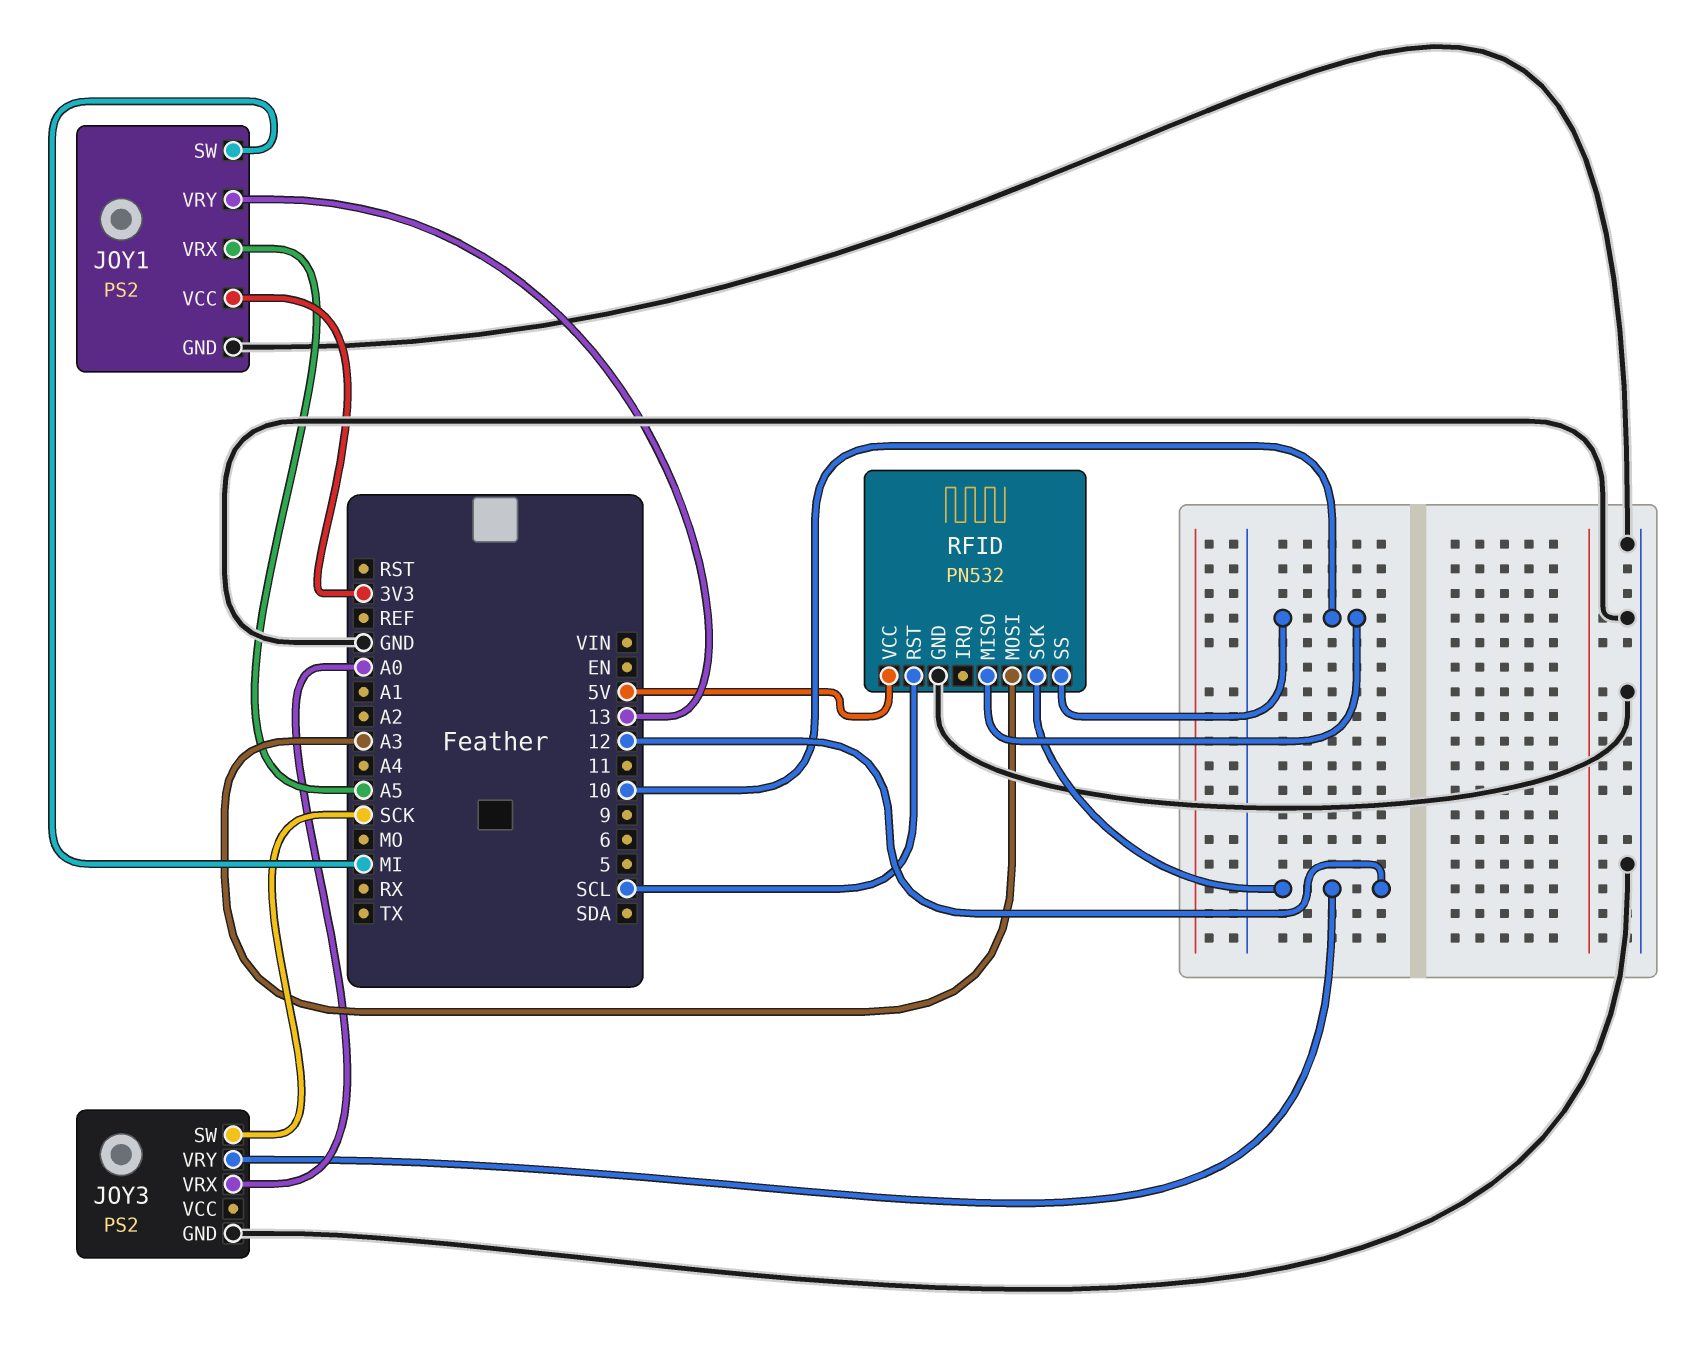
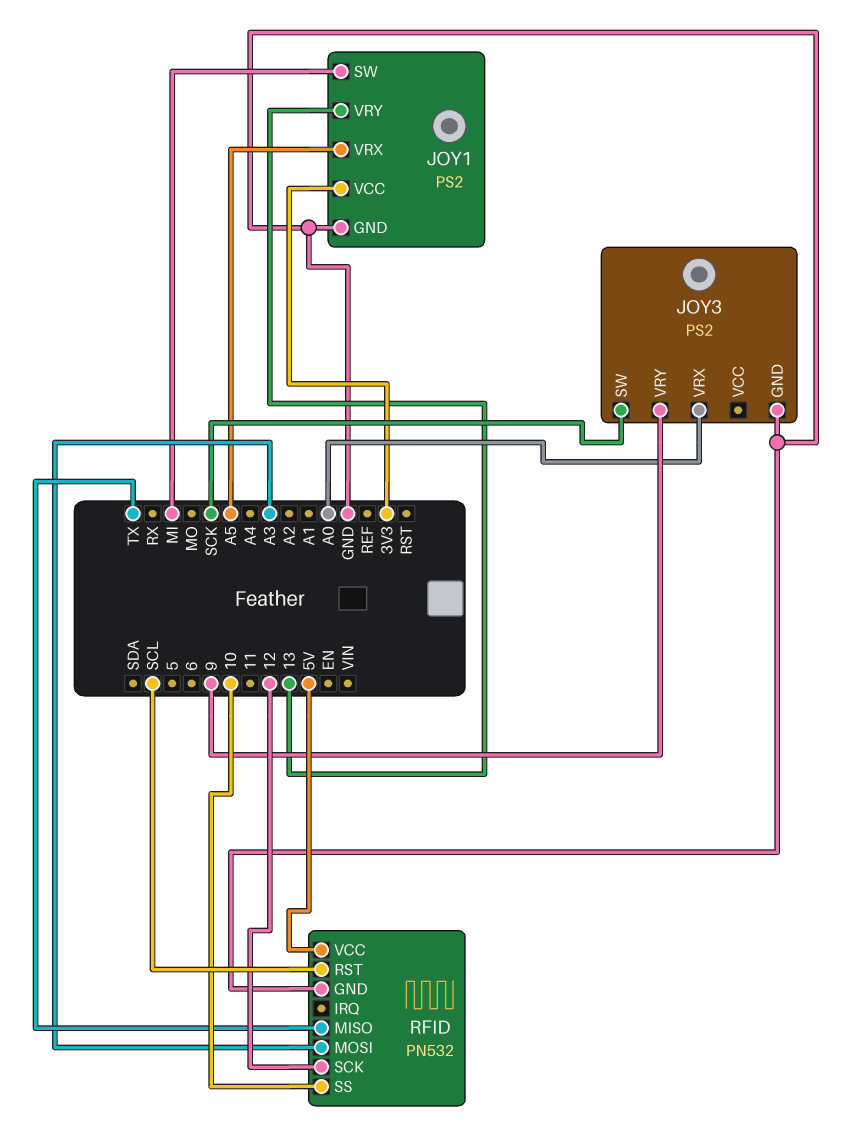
JOY3 pin VRY: 12 -> 9
RFID pin MISO: 10 -> TX

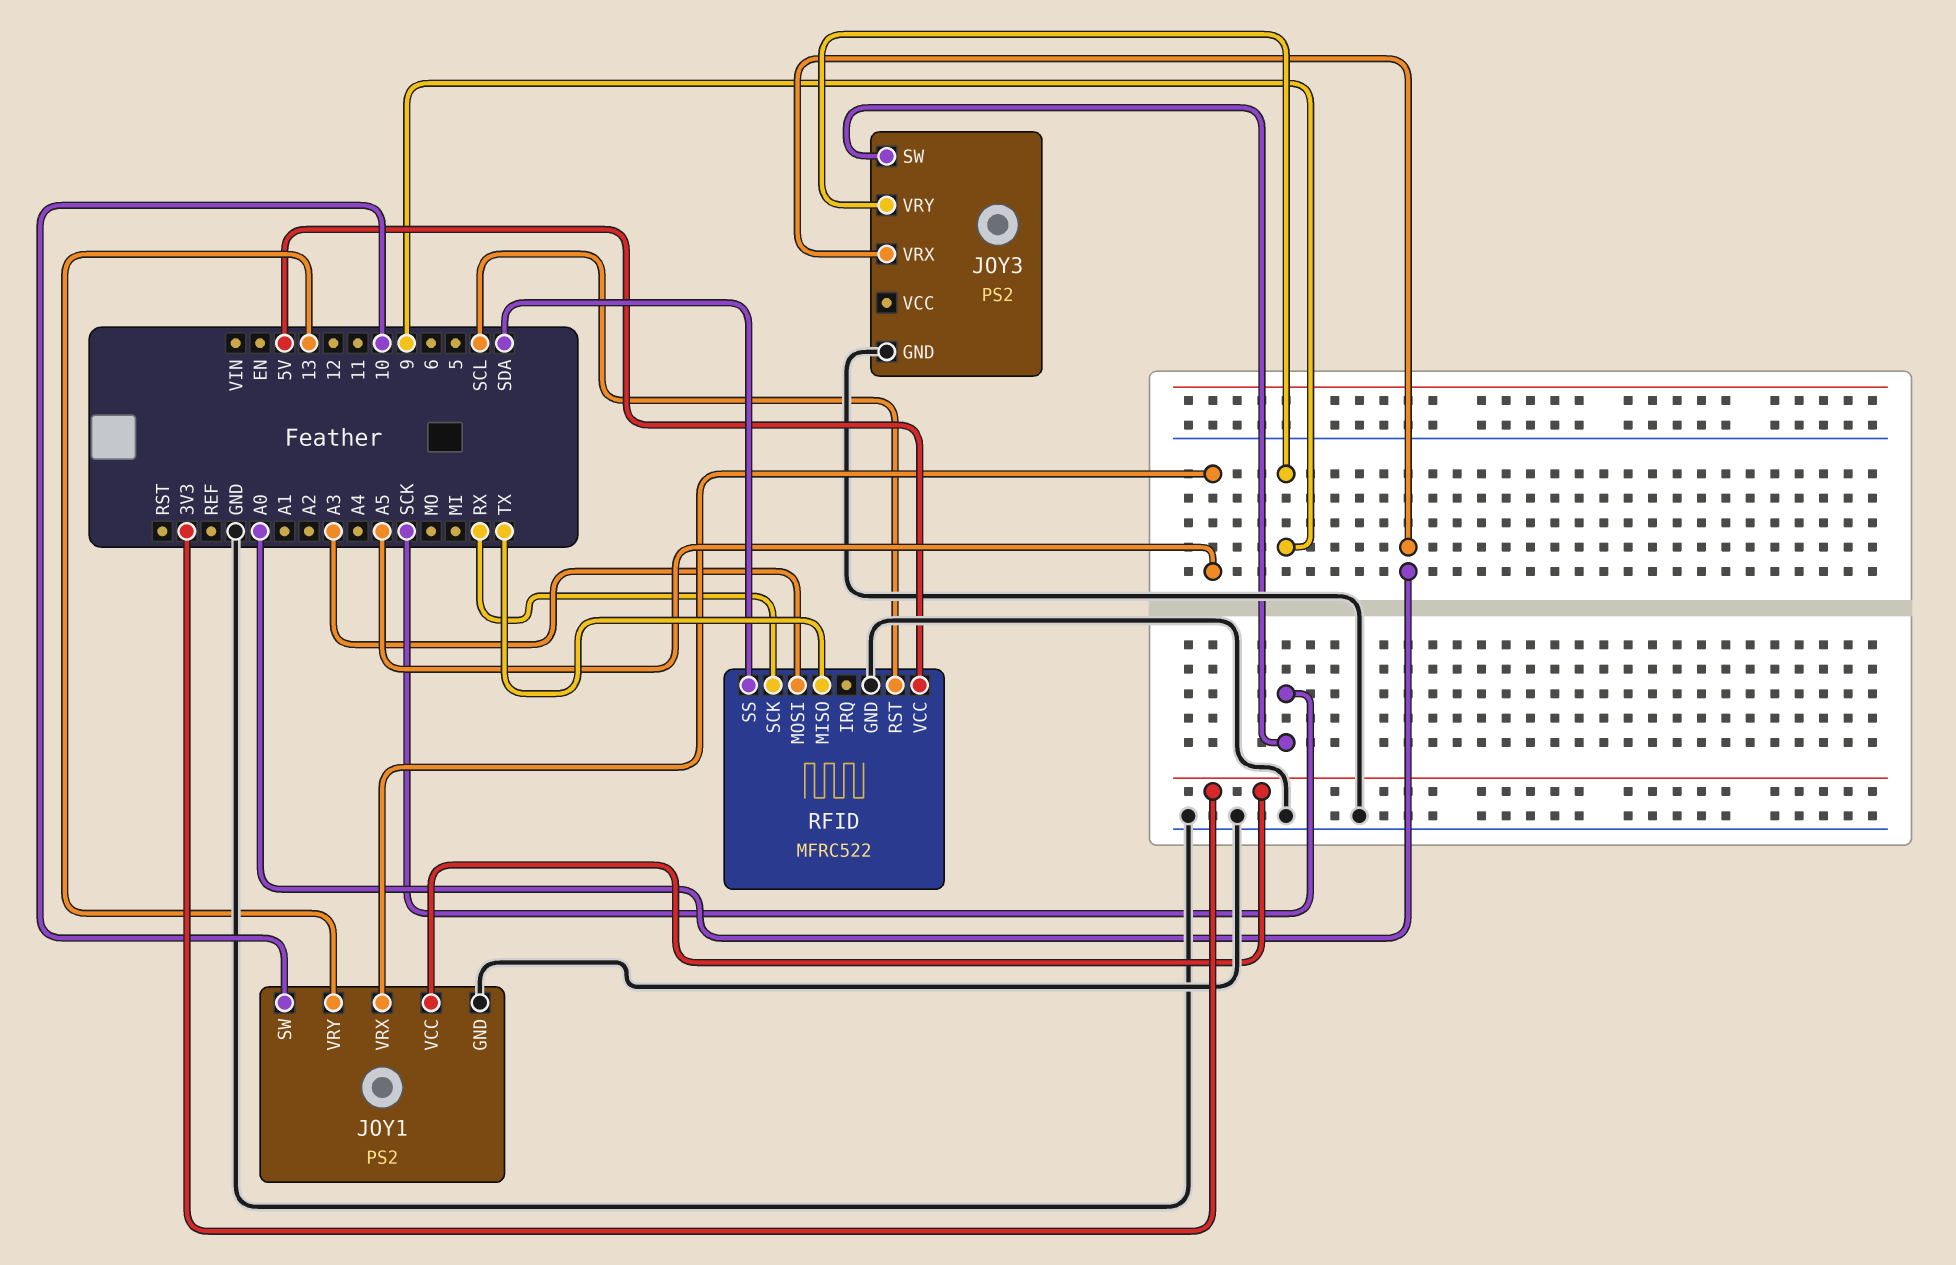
JOY1 pin SW: MI -> 10
RFID: PN532 -> MFRC522
RFID pin SCK: 12 -> RX
RFID pin SS: 10 -> SDA

